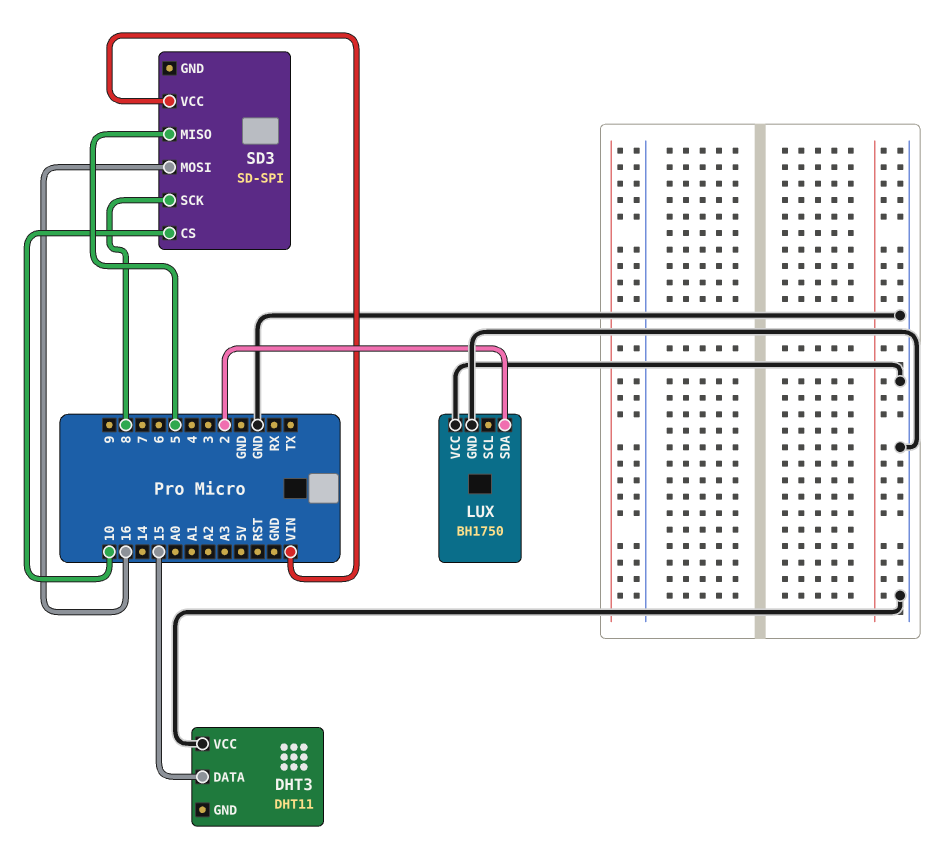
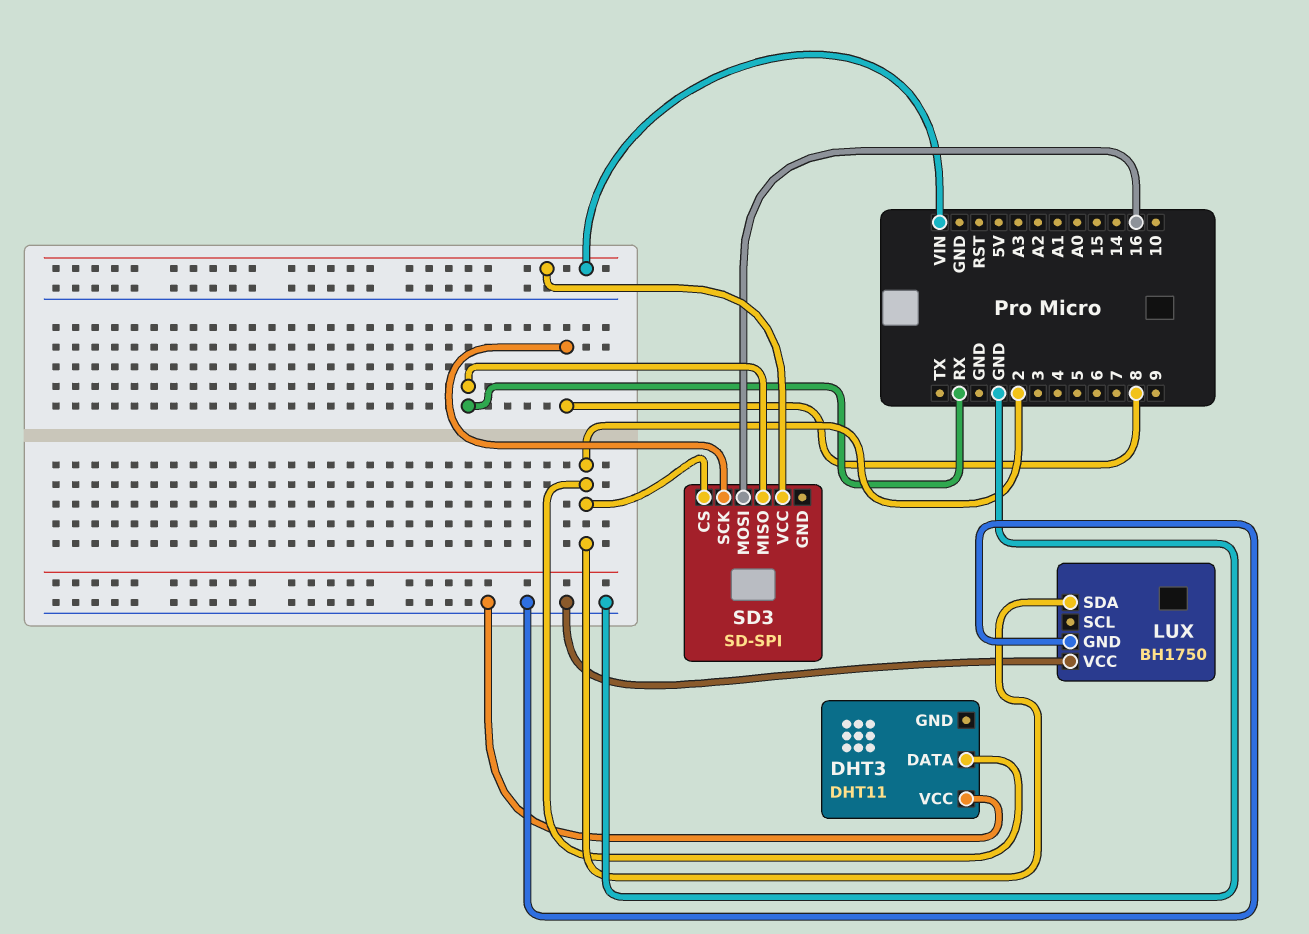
DHT3 pin DATA: 15 -> 2
SD3 pin CS: 10 -> 2
SD3 pin MISO: 5 -> RX

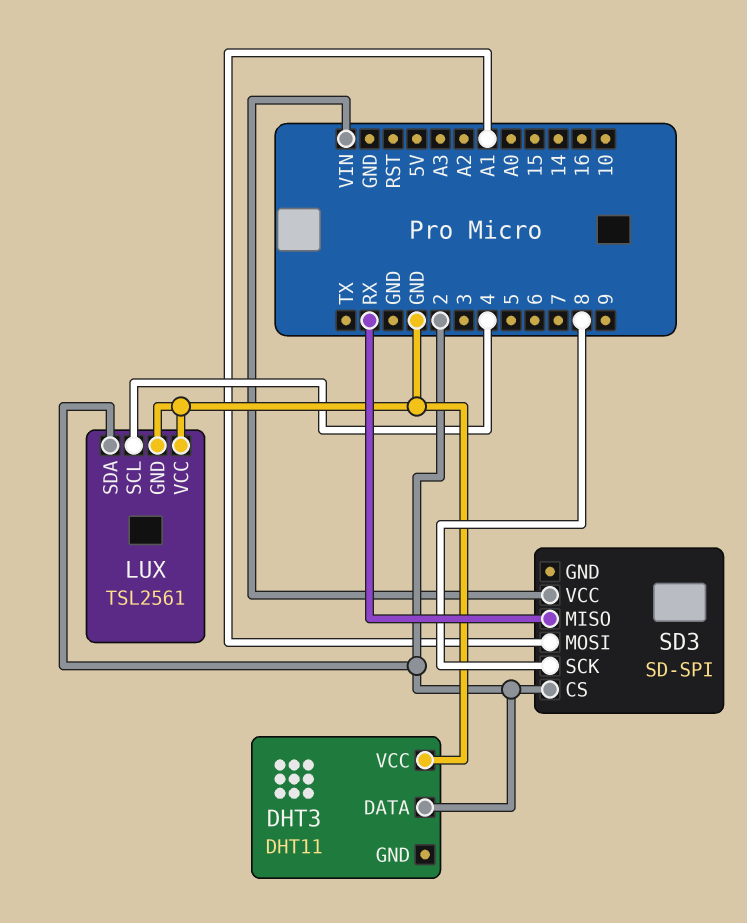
LUX: BH1750 -> TSL2561
LUX pin SCL: none -> 4
SD3 pin MOSI: 16 -> A1

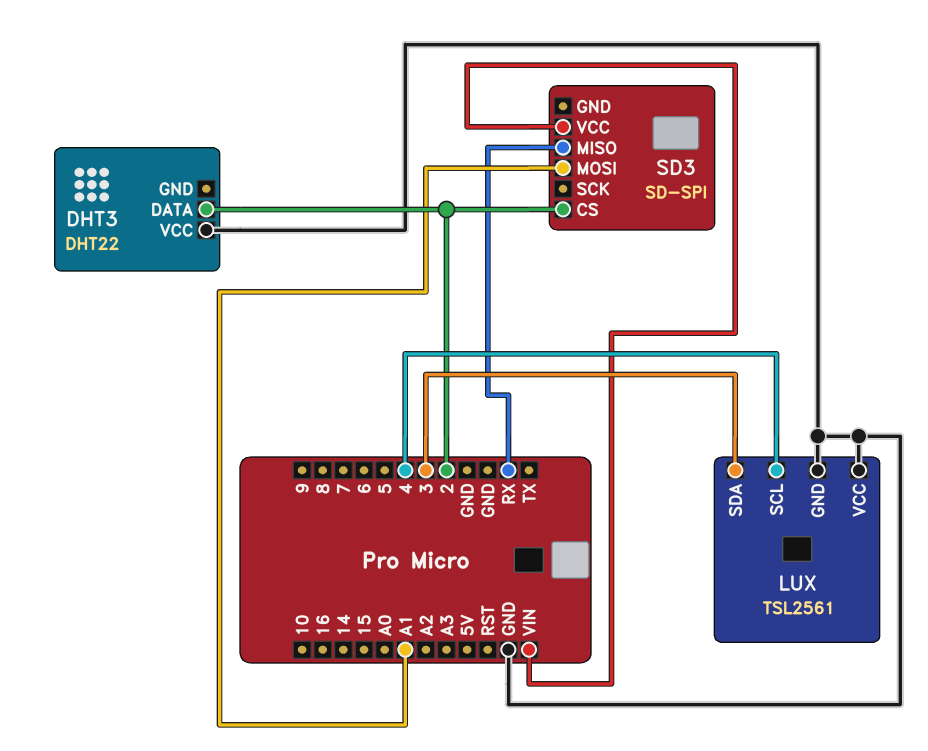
DHT3: DHT11 -> DHT22
LUX pin SDA: 2 -> 3
SD3 pin SCK: 8 -> none

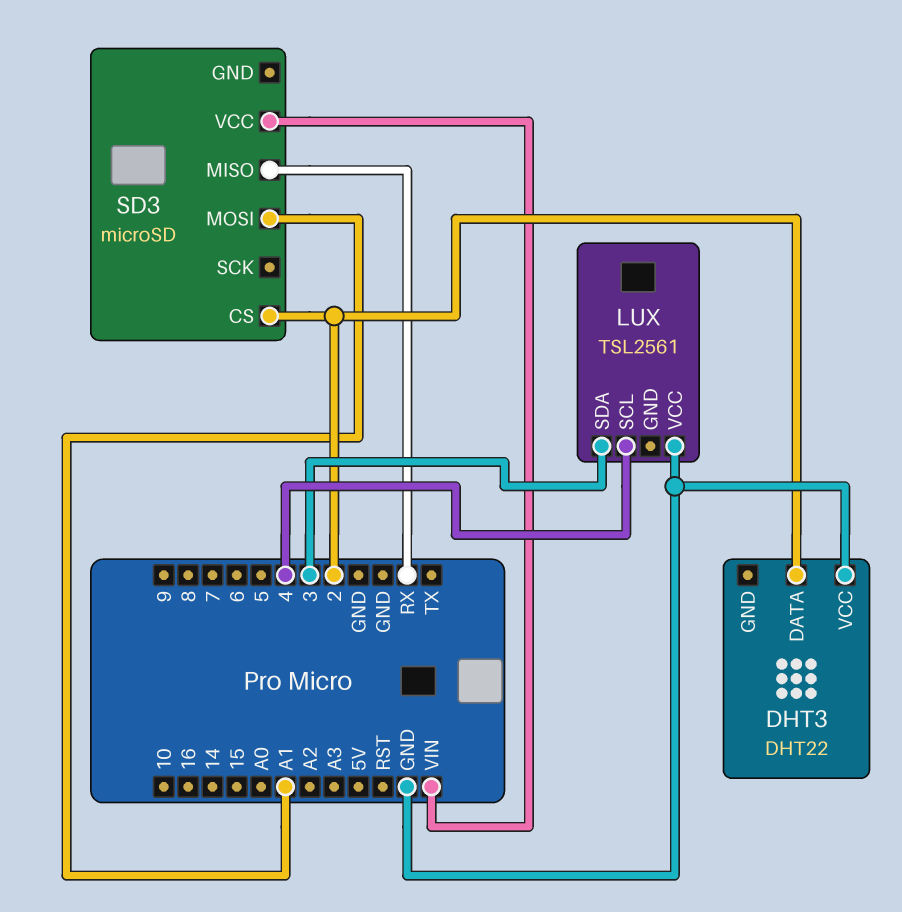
LUX pin GND: GND -> none
SD3: SD-SPI -> microSD

